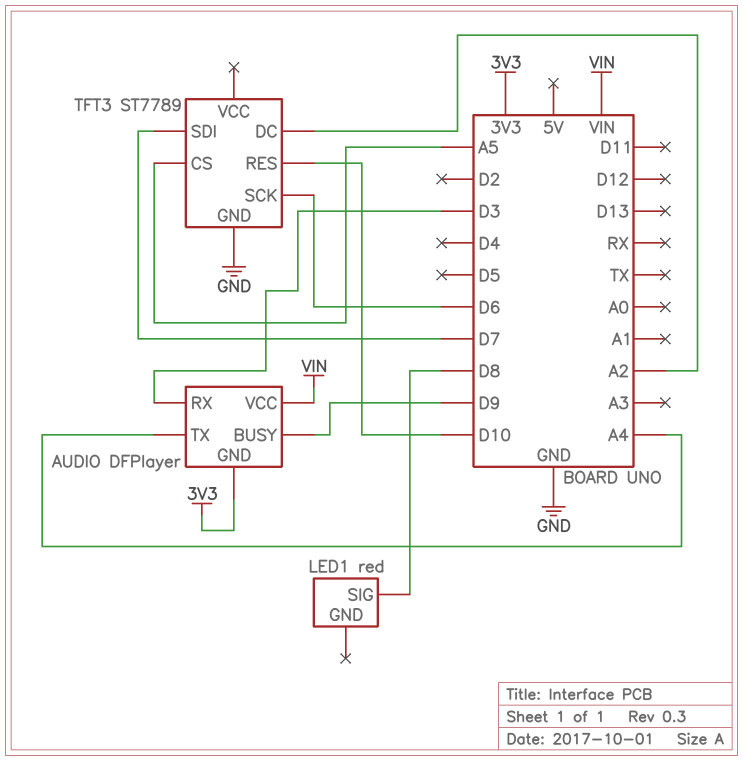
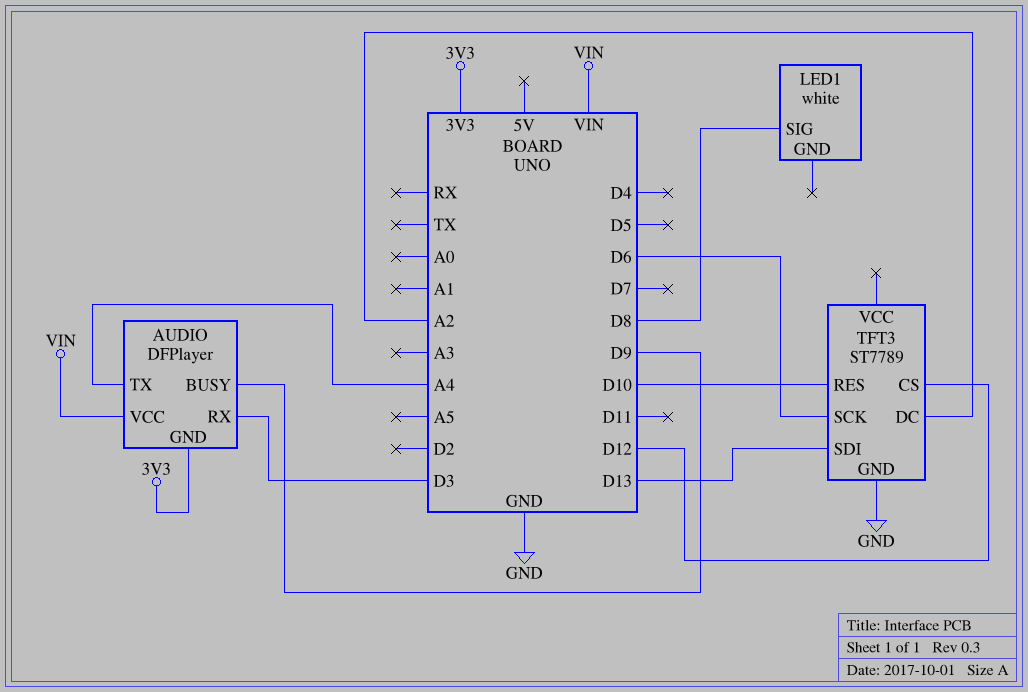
LED1: red -> white
TFT3 pin CS: A5 -> D12
TFT3 pin SDI: D7 -> D13

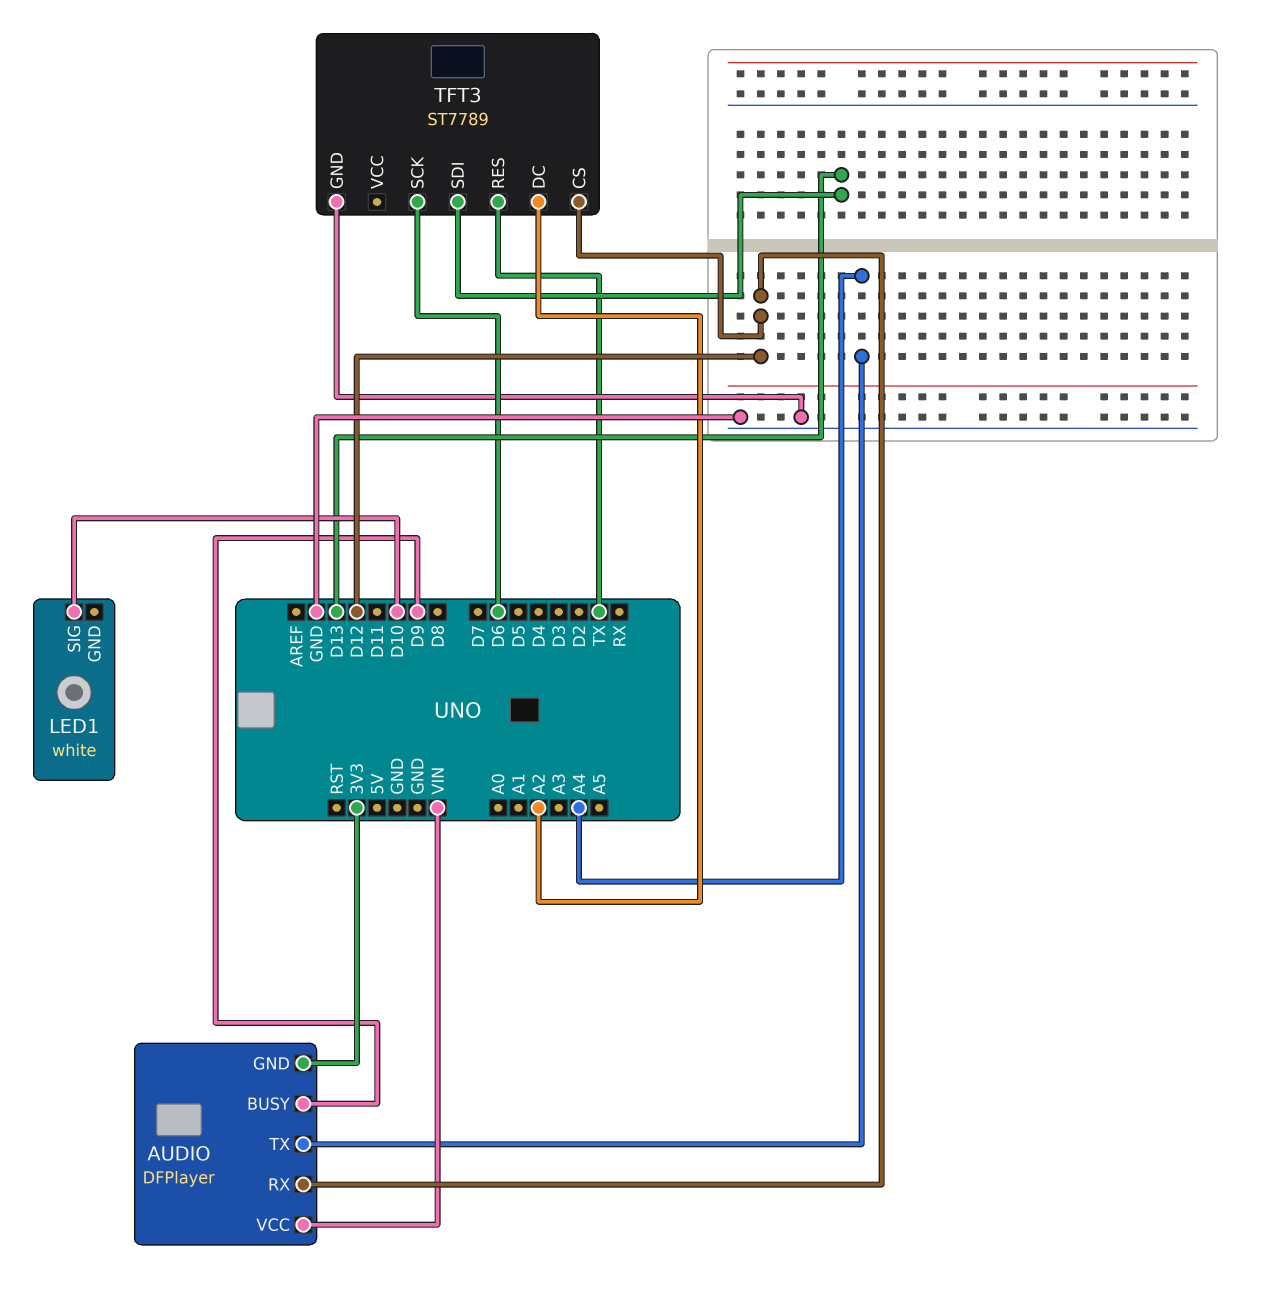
AUDIO pin RX: D3 -> D12
LED1 pin SIG: D8 -> D10
TFT3 pin RES: D10 -> TX

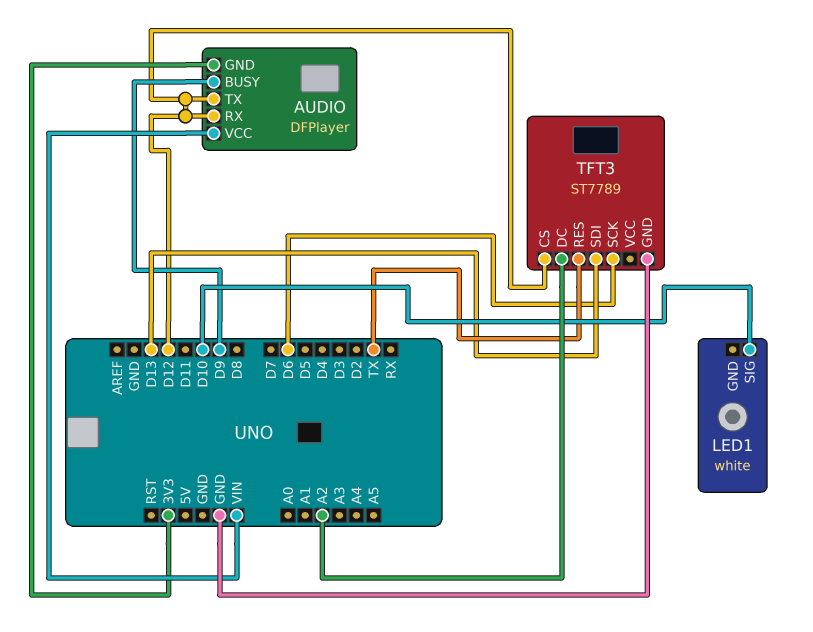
AUDIO pin TX: A4 -> D12

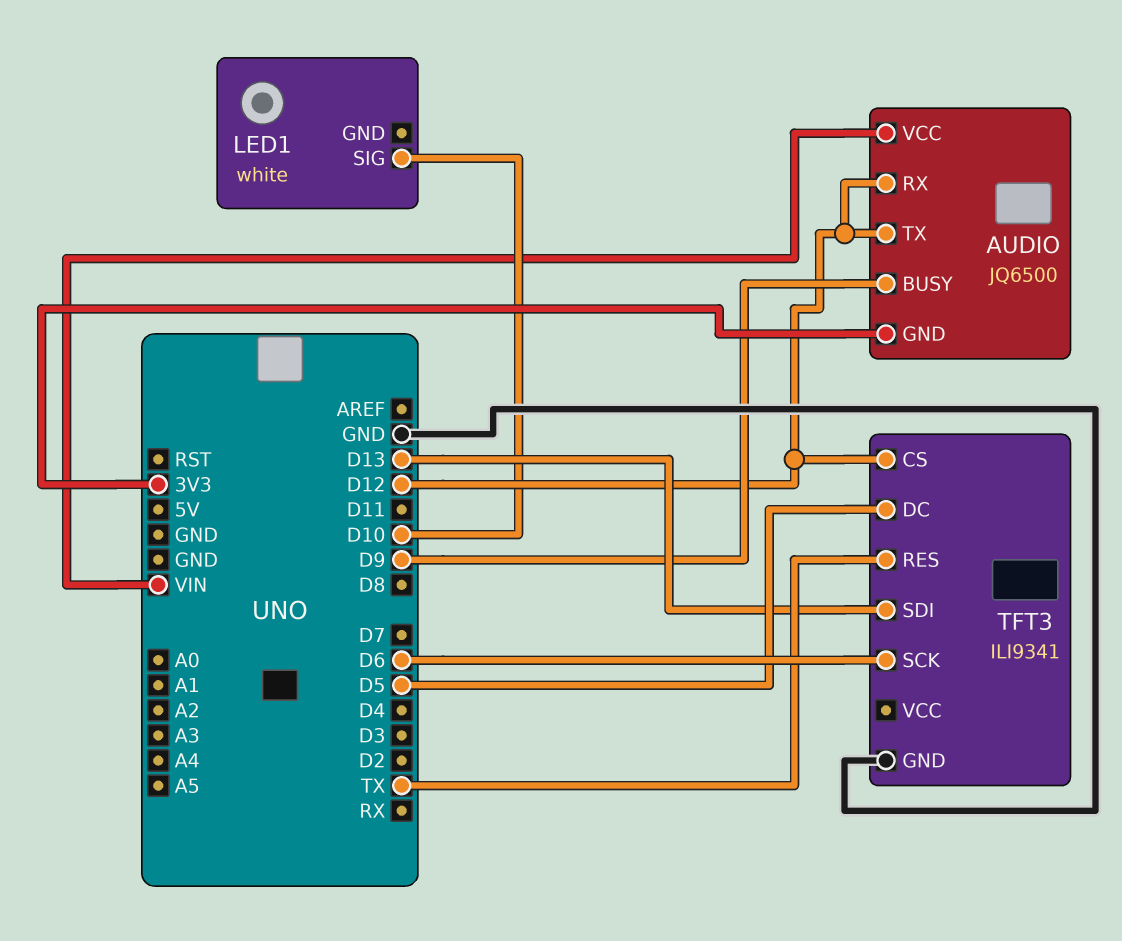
AUDIO: DFPlayer -> JQ6500
TFT3: ST7789 -> ILI9341
TFT3 pin DC: A2 -> D5

